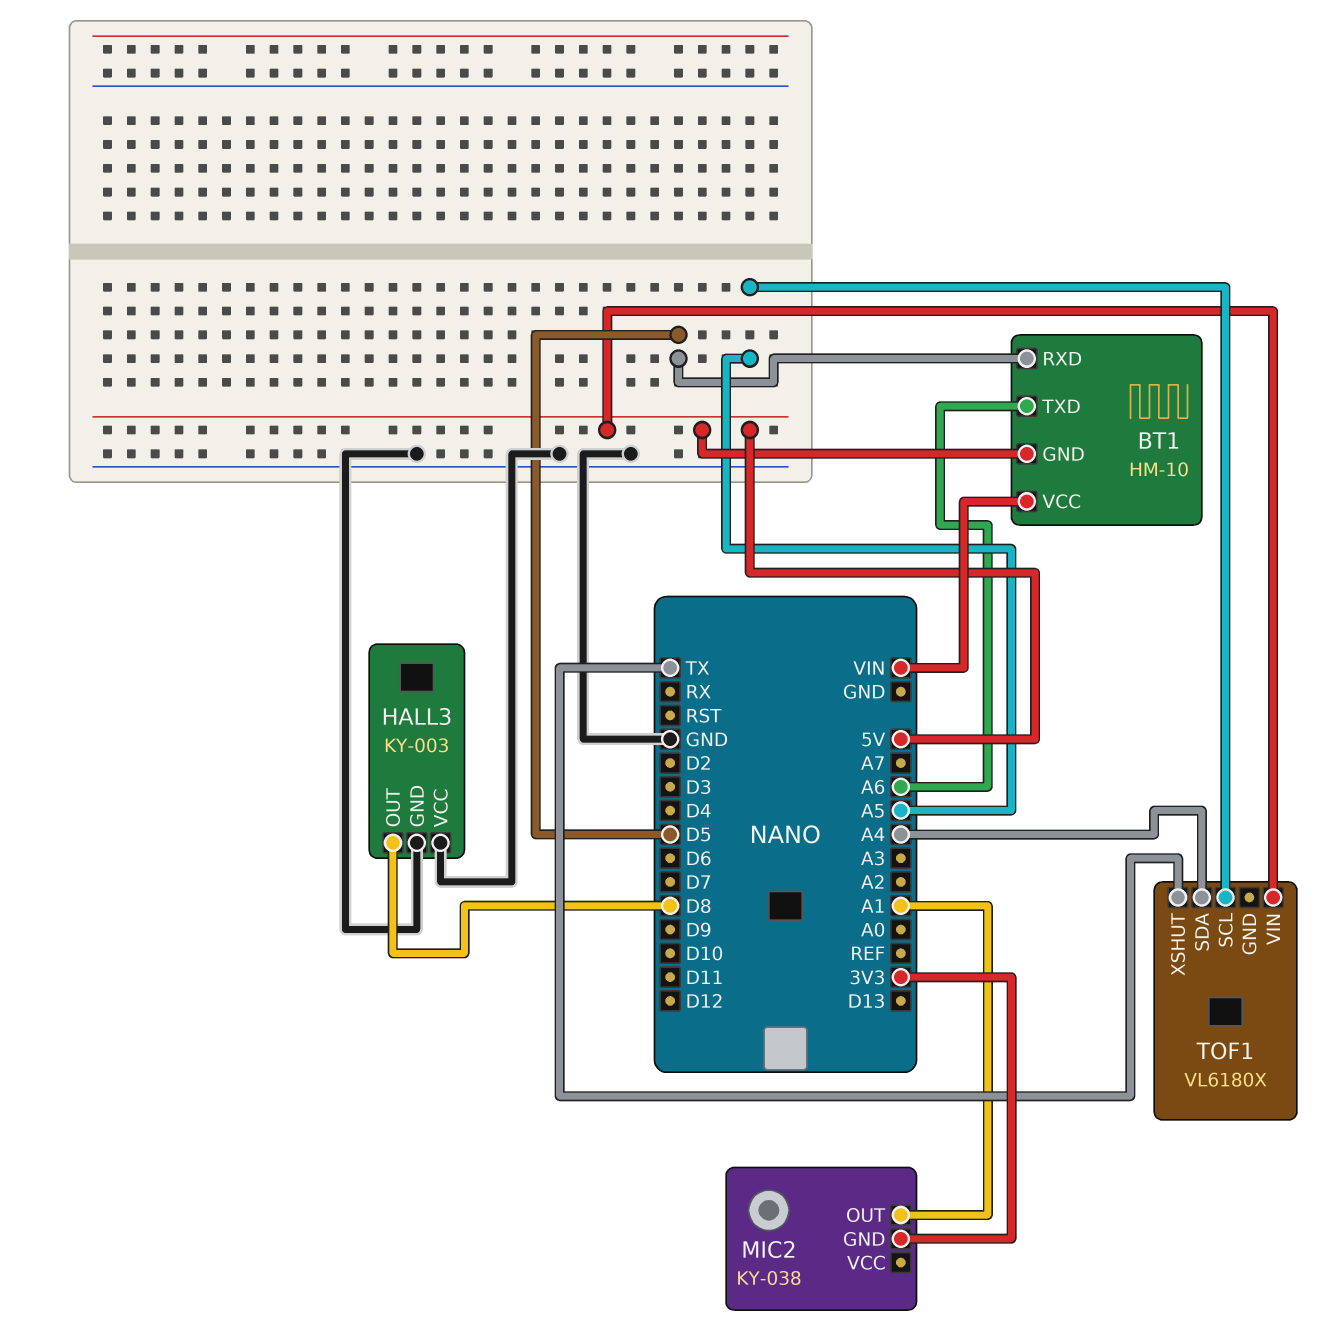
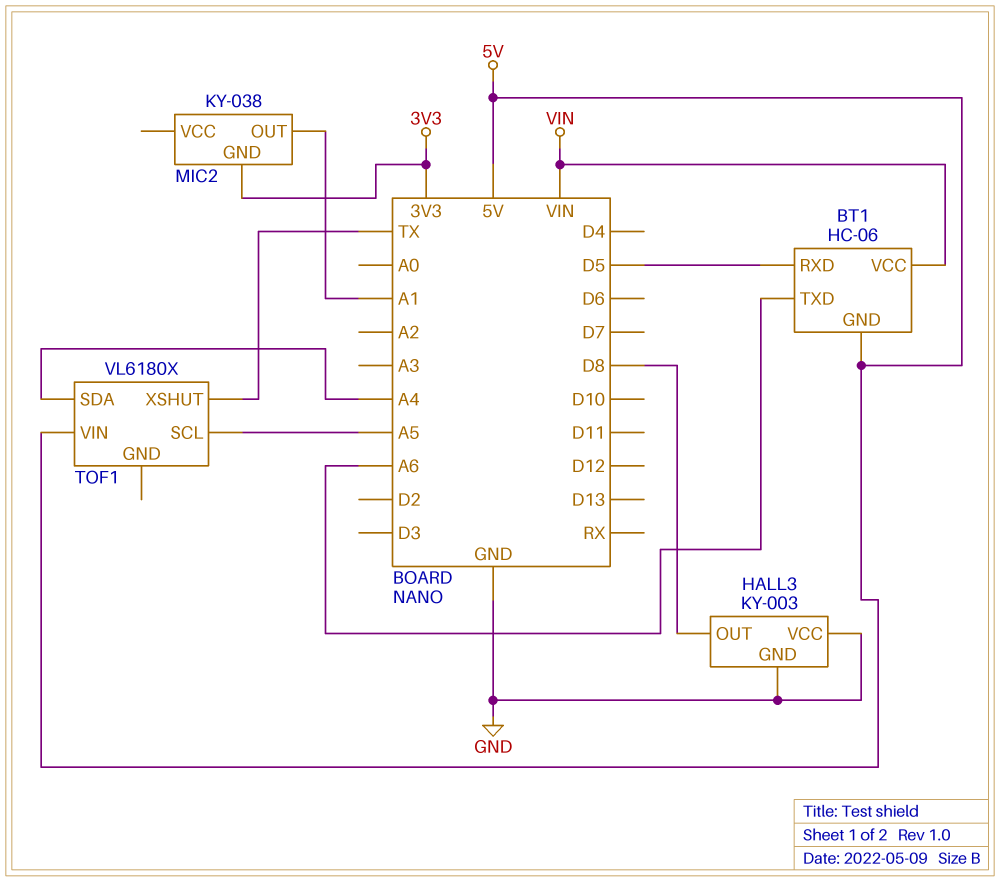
BT1: HM-10 -> HC-06

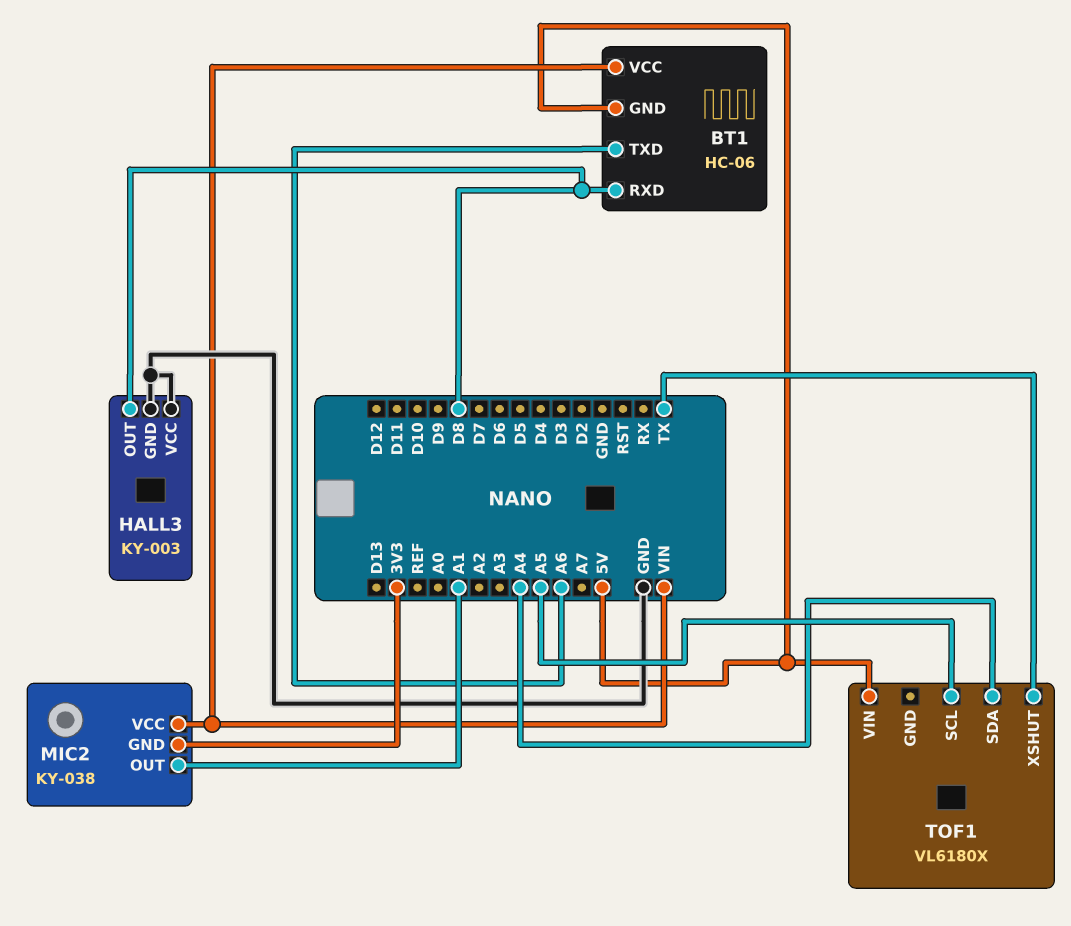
BT1 pin RXD: D5 -> D8
MIC2 pin VCC: none -> VIN

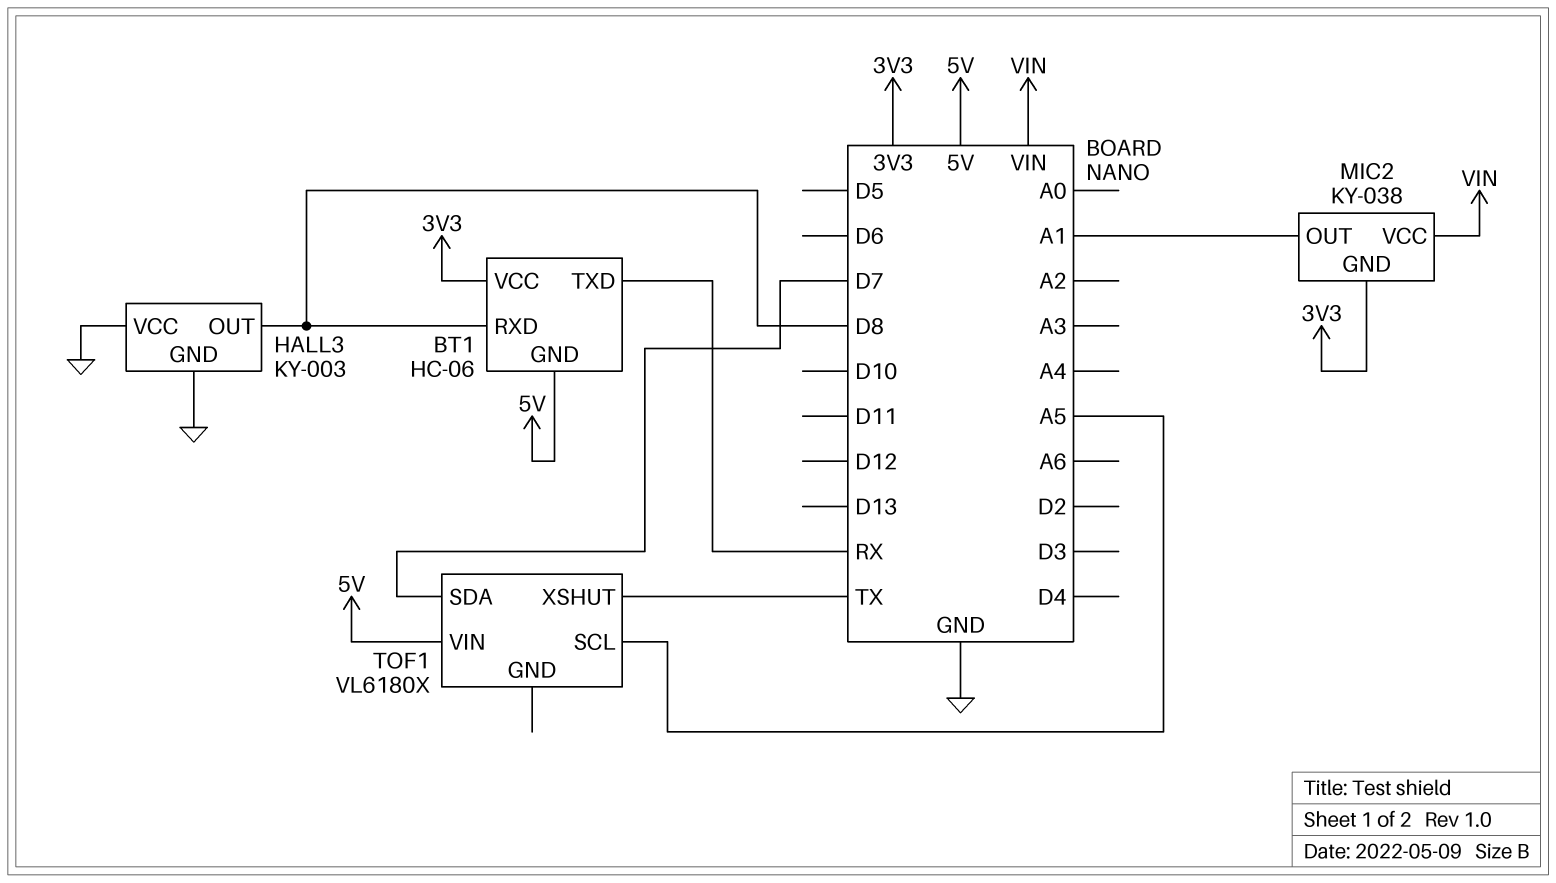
BT1 pin TXD: A6 -> RX
BT1 pin VCC: VIN -> 3V3
TOF1 pin SDA: A4 -> D7

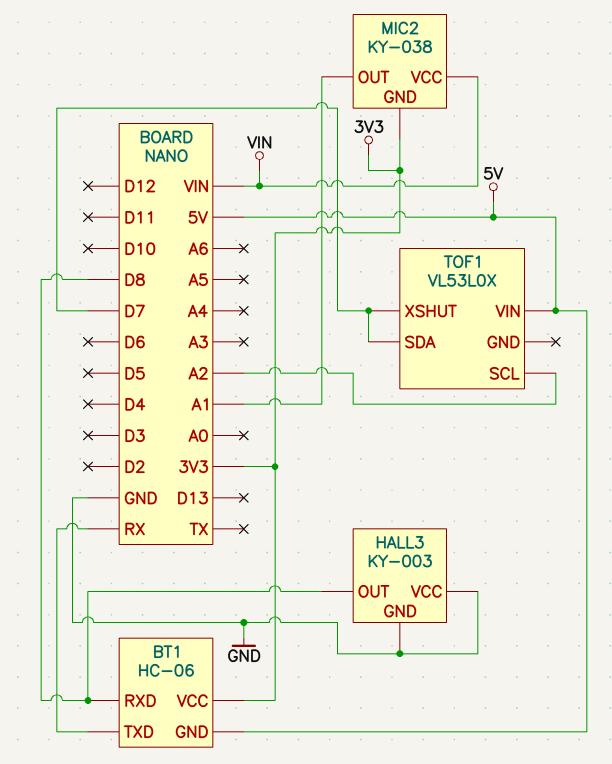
TOF1: VL6180X -> VL53L0X
TOF1 pin SCL: A5 -> A2
TOF1 pin XSHUT: TX -> D7

